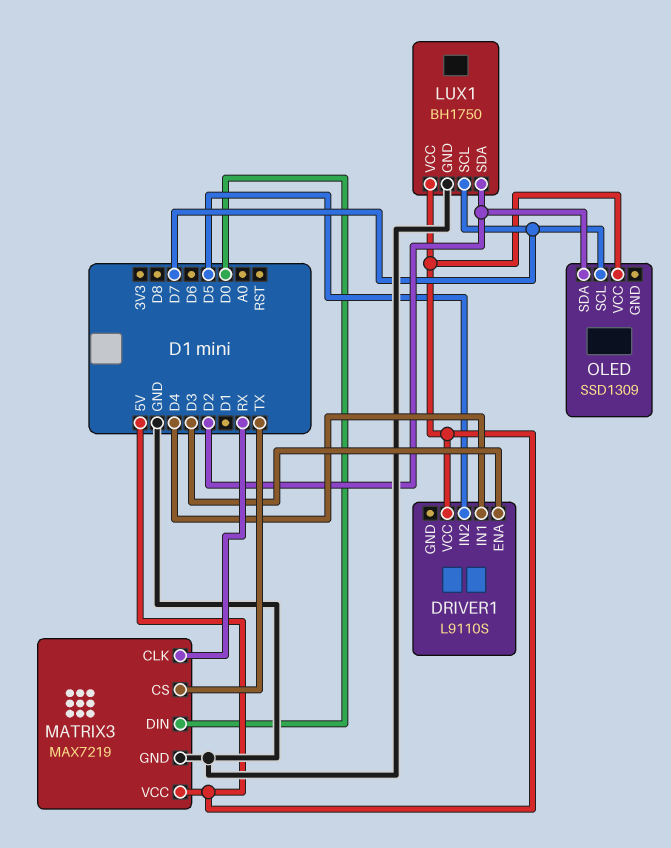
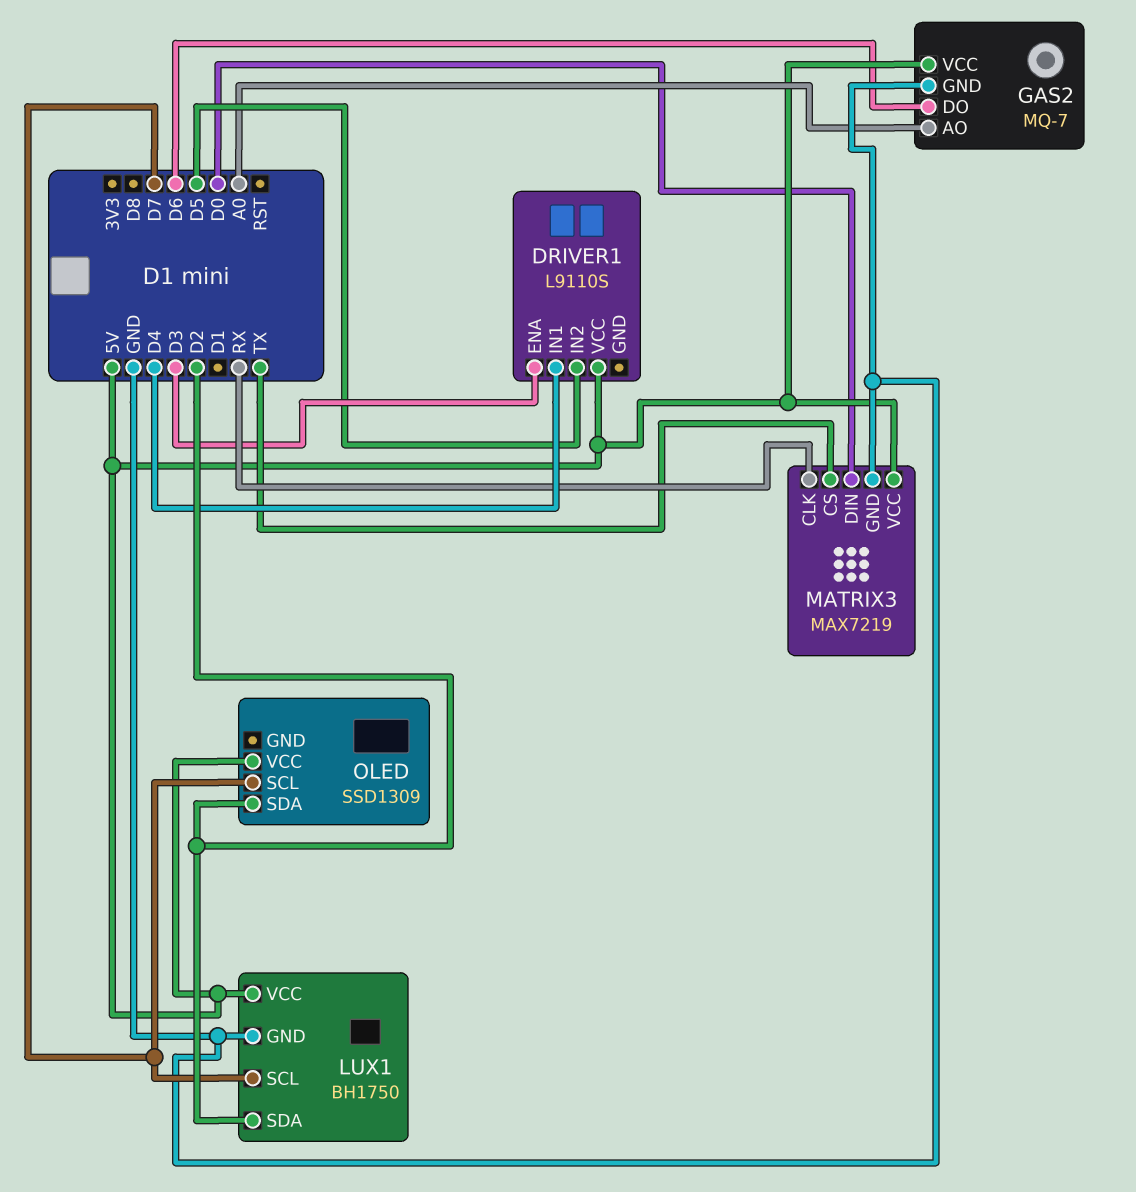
GAS2: none -> MQ-7
GAS2 pin AO: none -> A0
GAS2 pin DO: none -> D6
GAS2 pin GND: none -> GND
GAS2 pin VCC: none -> 5V

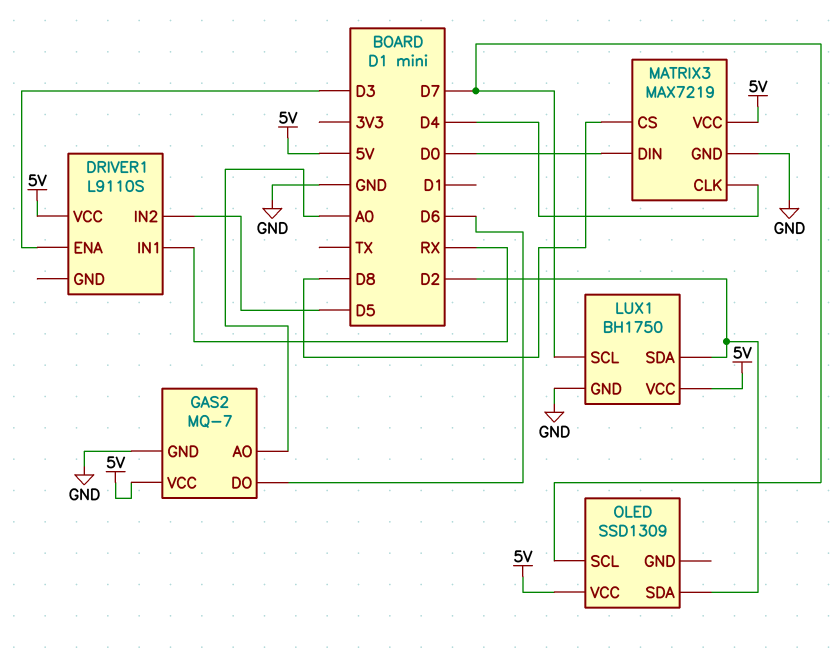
DRIVER1 pin IN1: D4 -> RX
MATRIX3 pin CLK: RX -> D4
MATRIX3 pin CS: TX -> D8

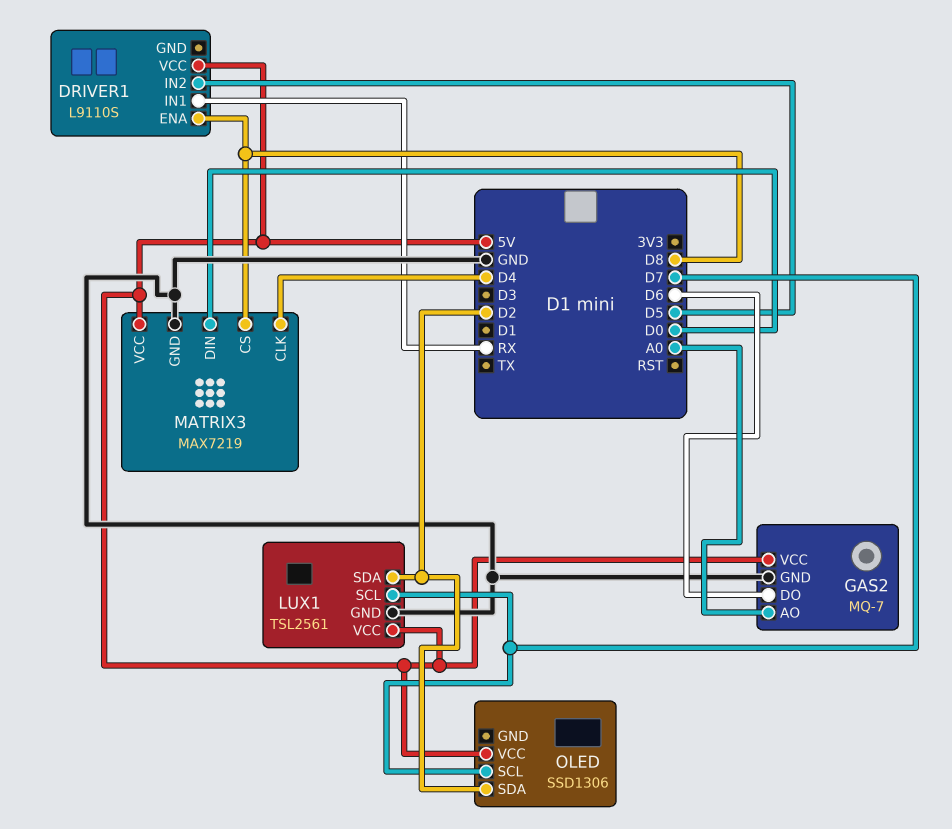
DRIVER1 pin ENA: D3 -> D8
LUX1: BH1750 -> TSL2561
OLED: SSD1309 -> SSD1306

